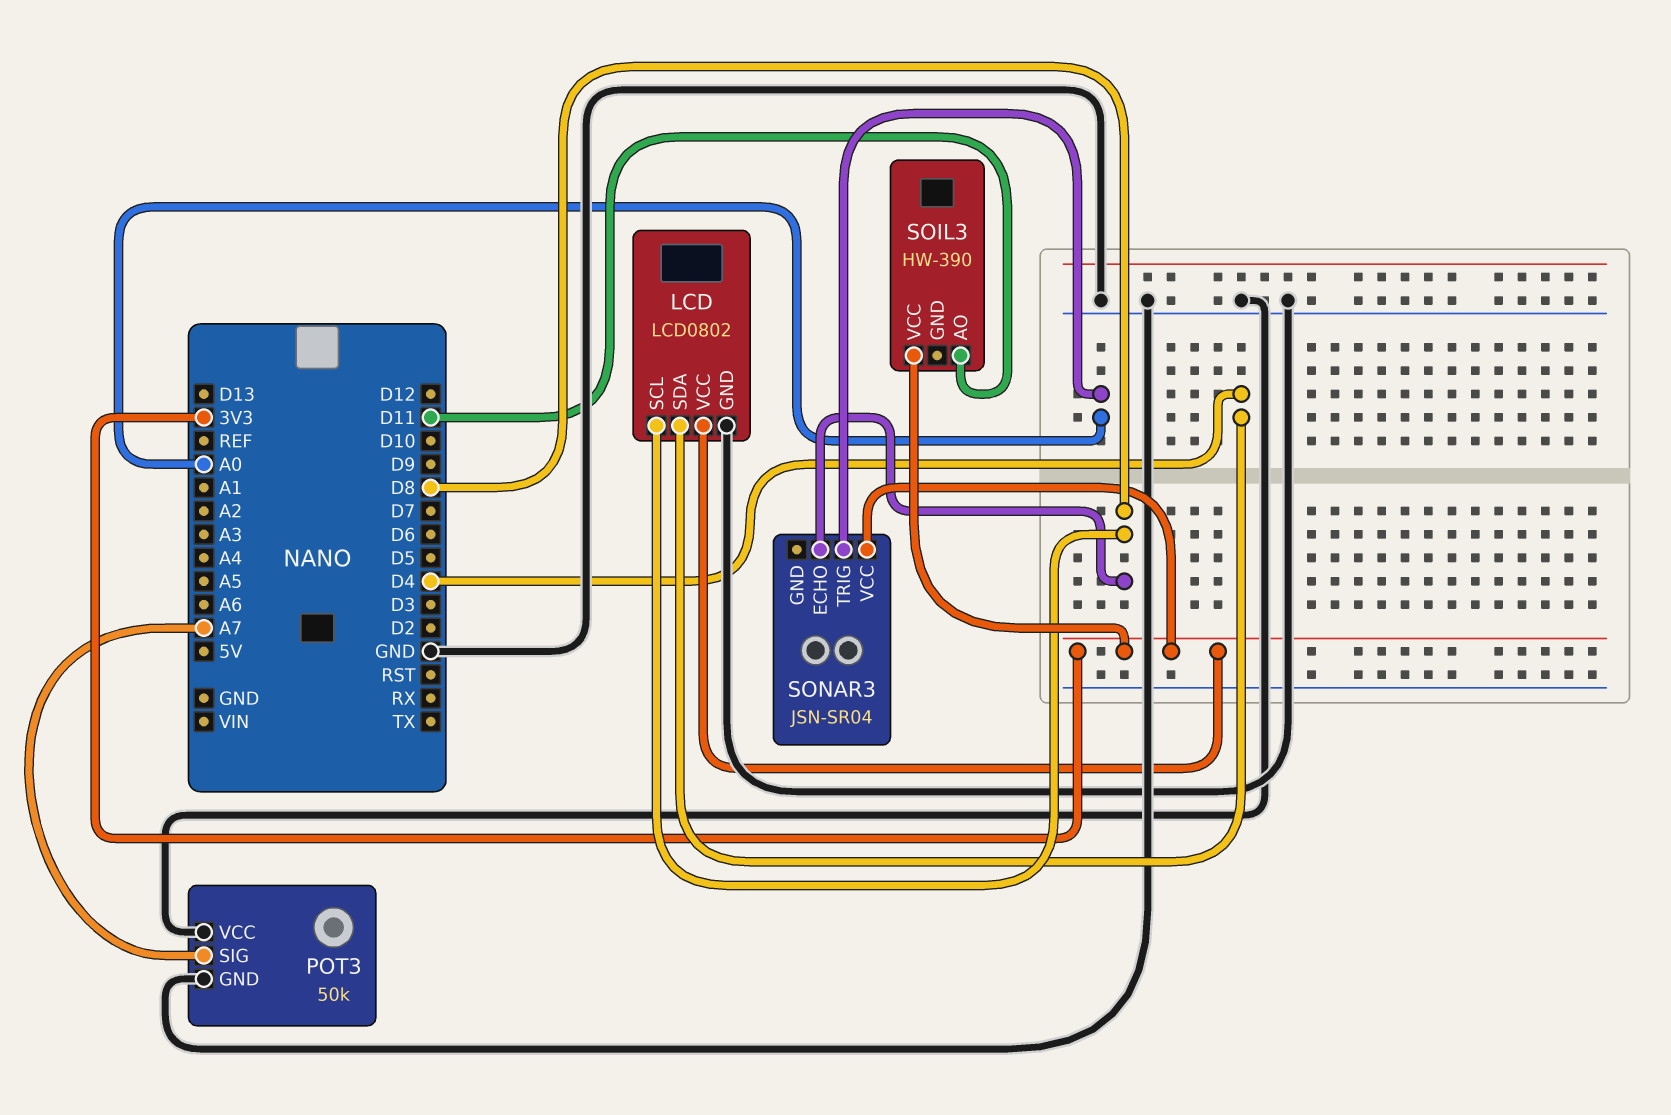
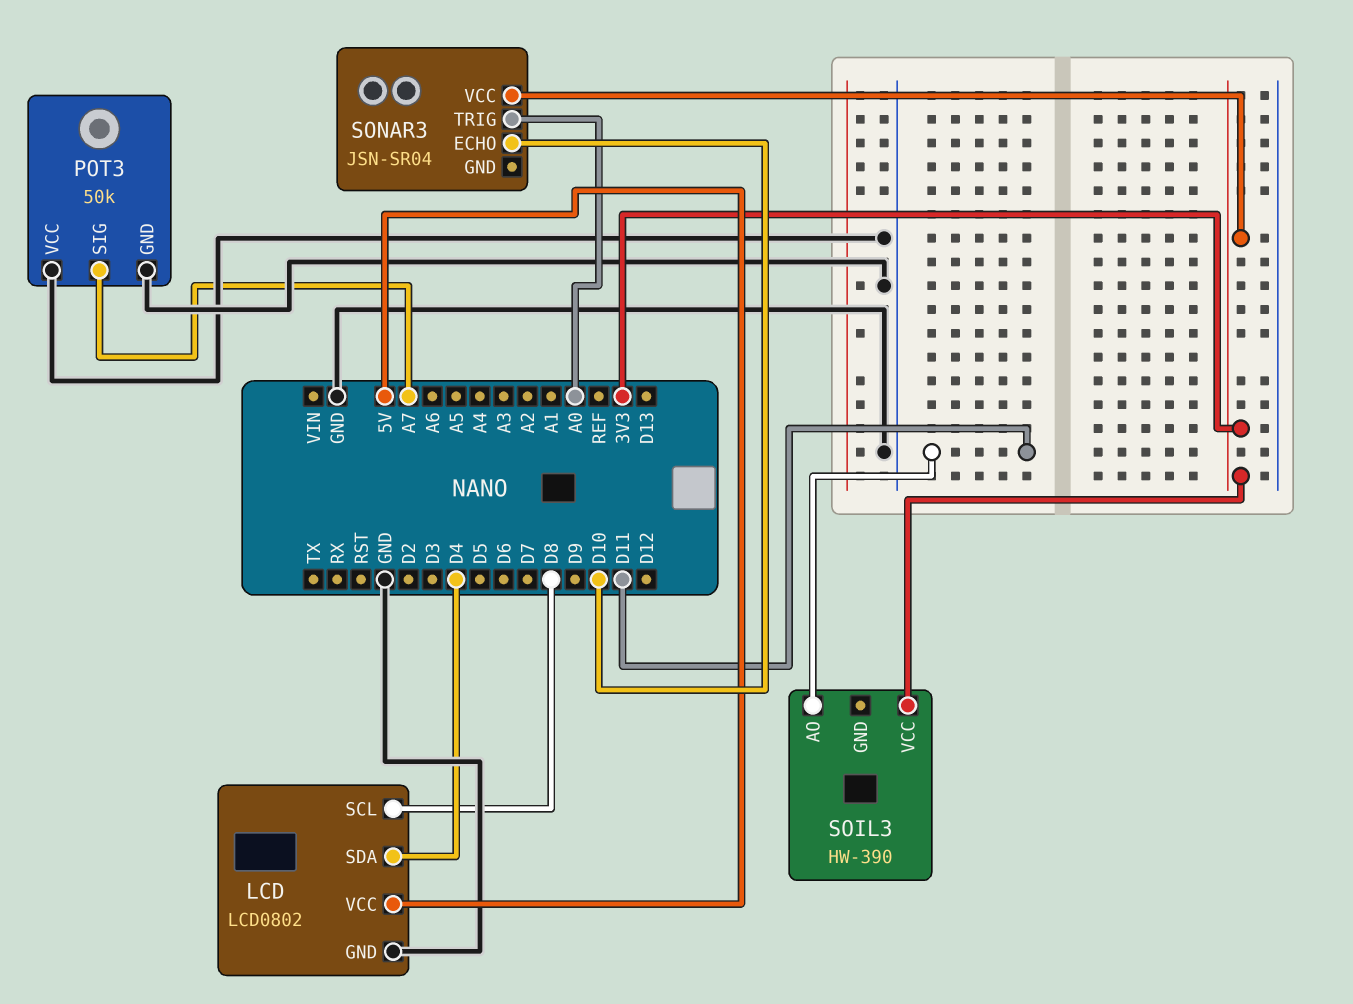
LCD pin VCC: 3V3 -> 5V
SONAR3 pin ECHO: D8 -> D10

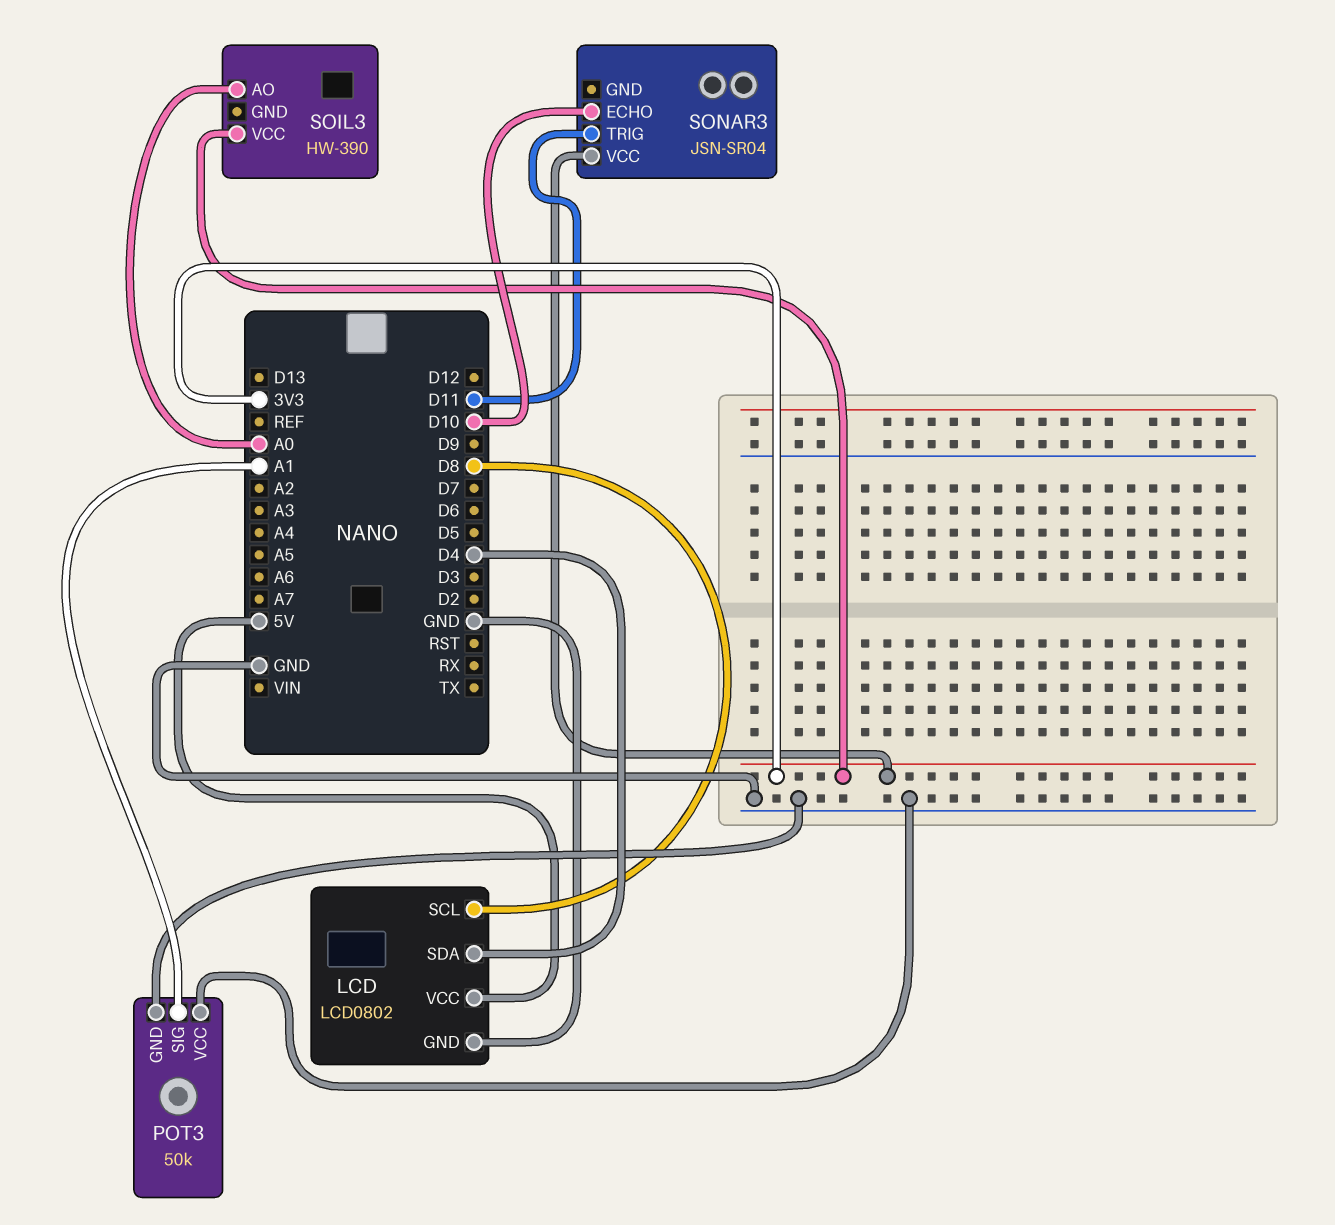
POT3 pin SIG: A7 -> A1
SOIL3 pin AO: D11 -> A0
SONAR3 pin TRIG: A0 -> D11

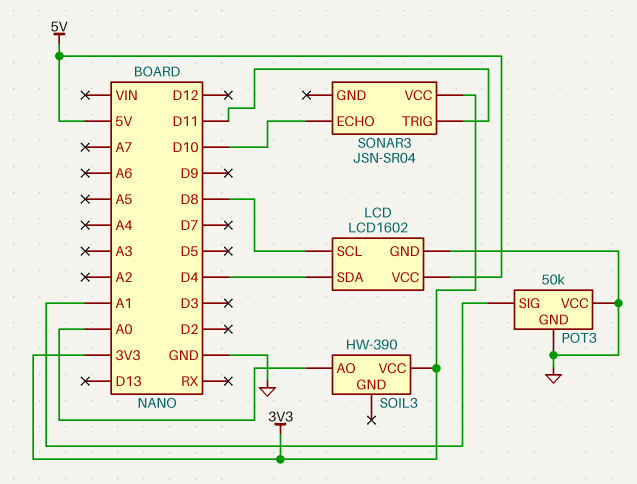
LCD: LCD0802 -> LCD1602

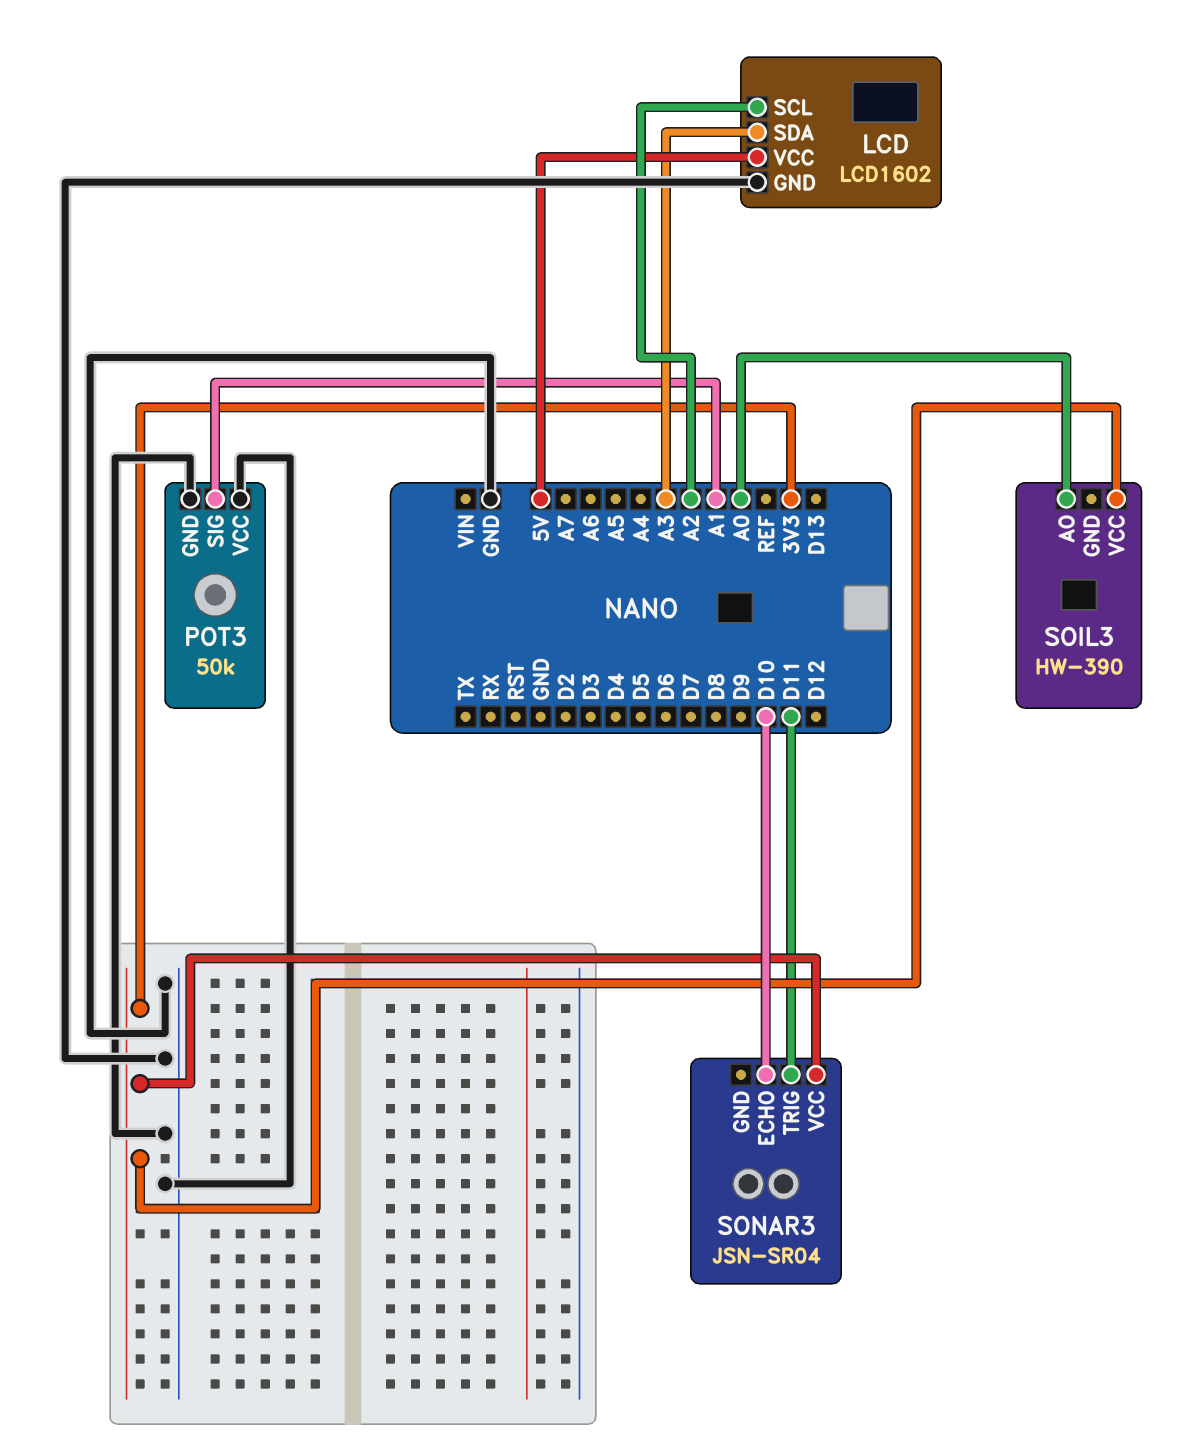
LCD pin SCL: D8 -> A2
LCD pin SDA: D4 -> A3

